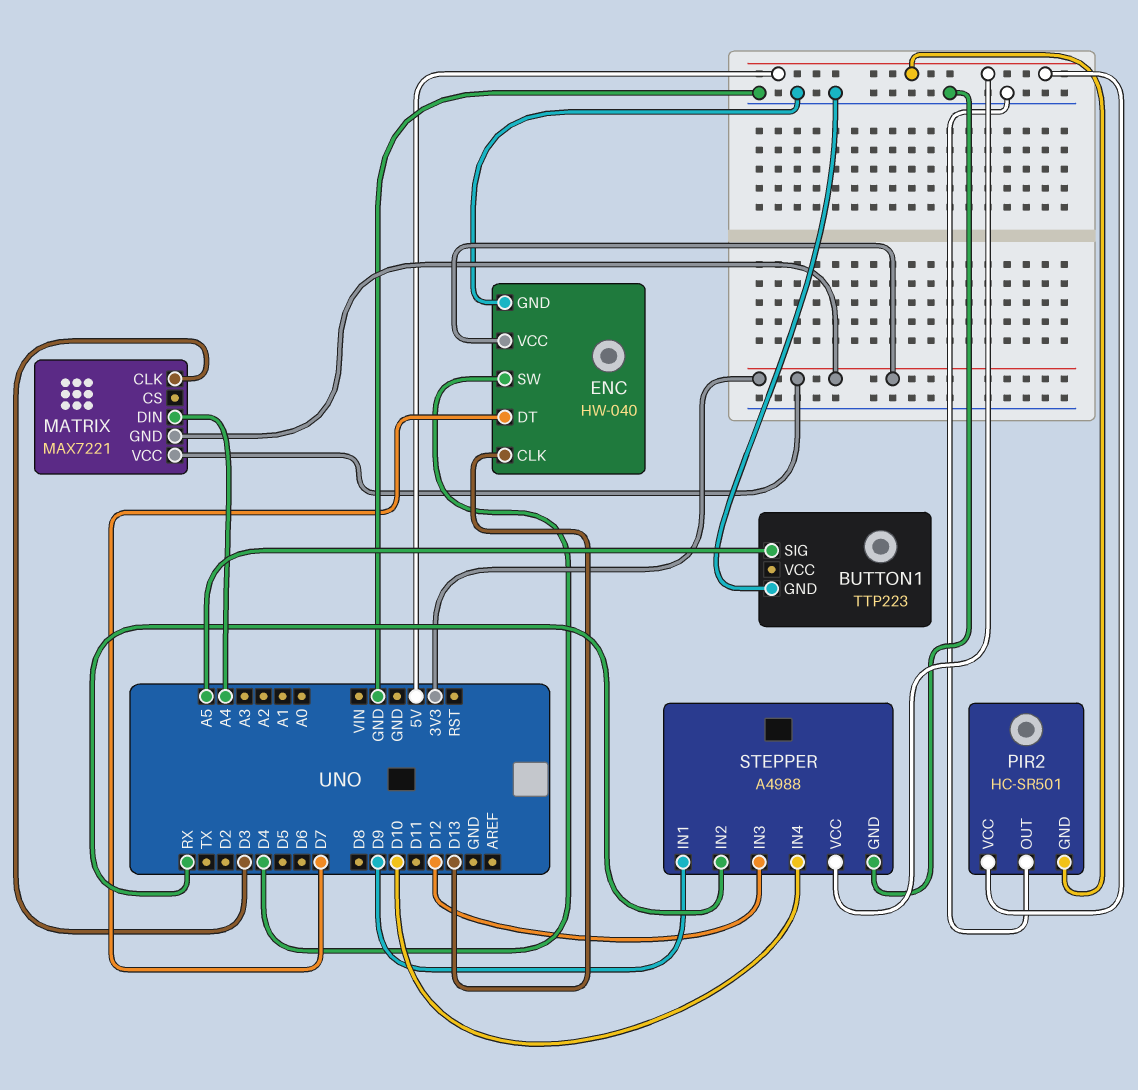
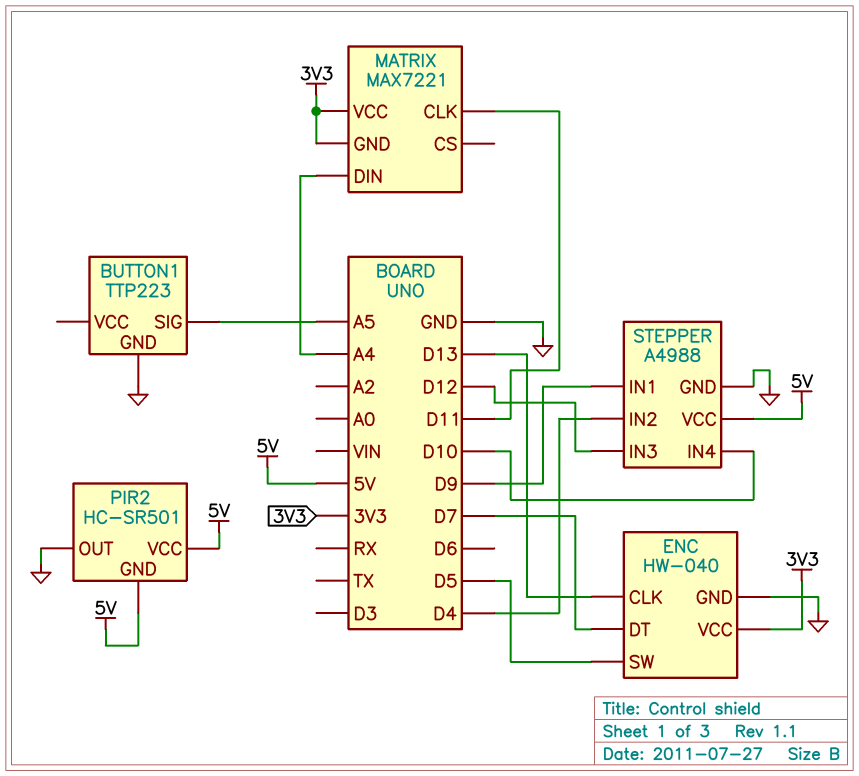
ENC pin SW: D4 -> D5
MATRIX pin CLK: D3 -> D11
STEPPER pin IN2: RX -> D4

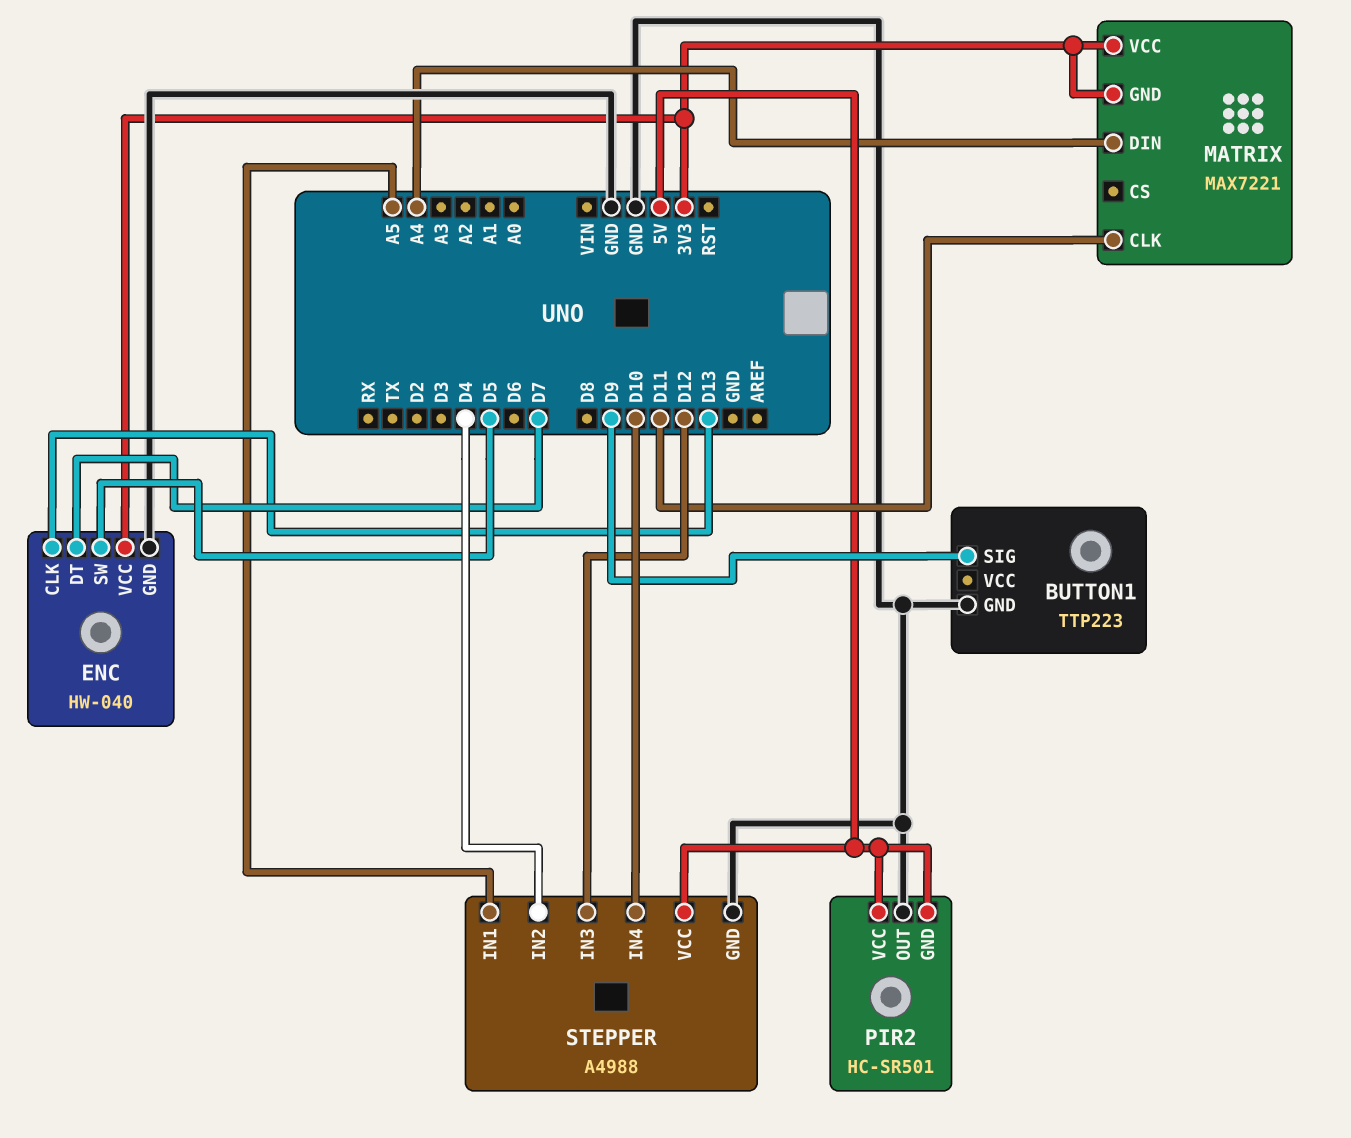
BUTTON1 pin SIG: A5 -> D9
STEPPER pin IN1: D9 -> A5

